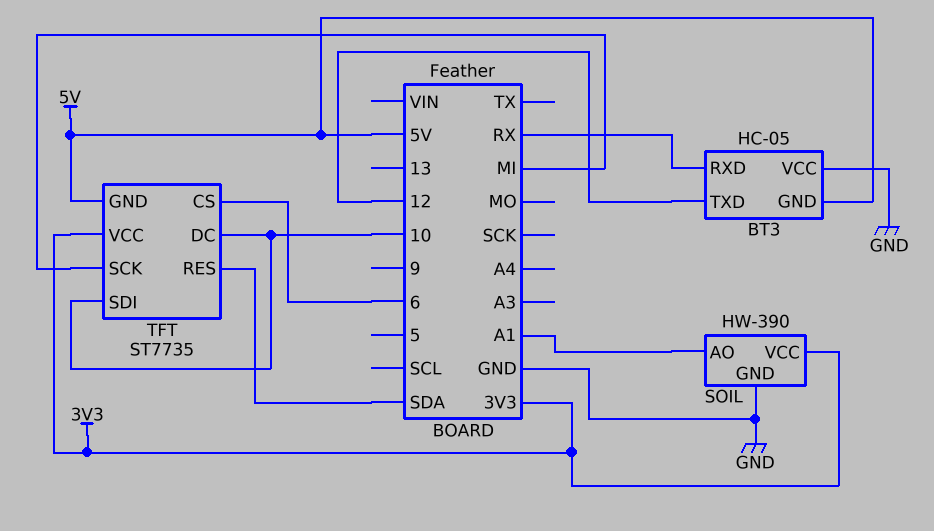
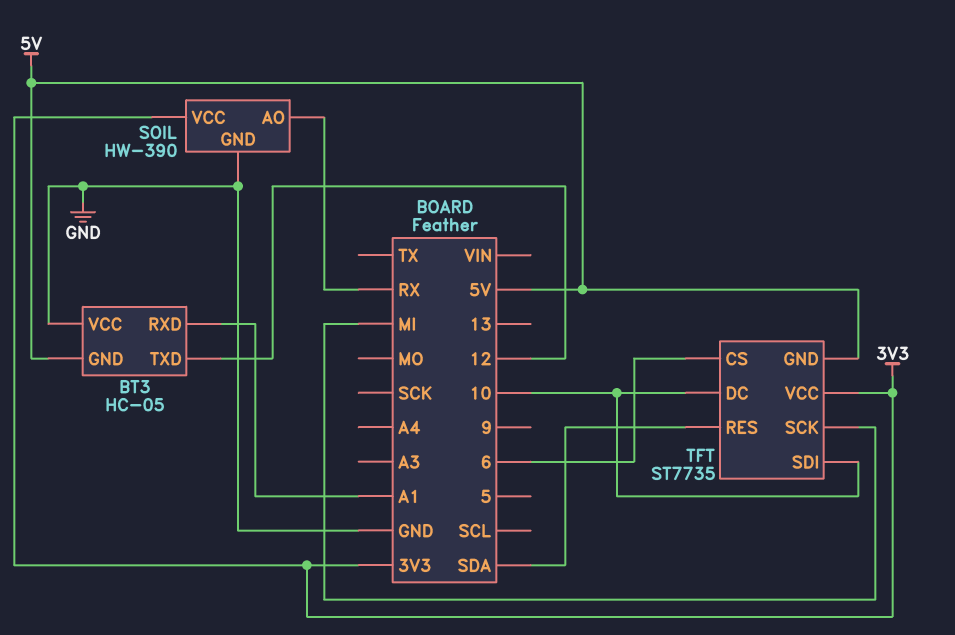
BT3 pin RXD: RX -> A1
SOIL pin AO: A1 -> RX

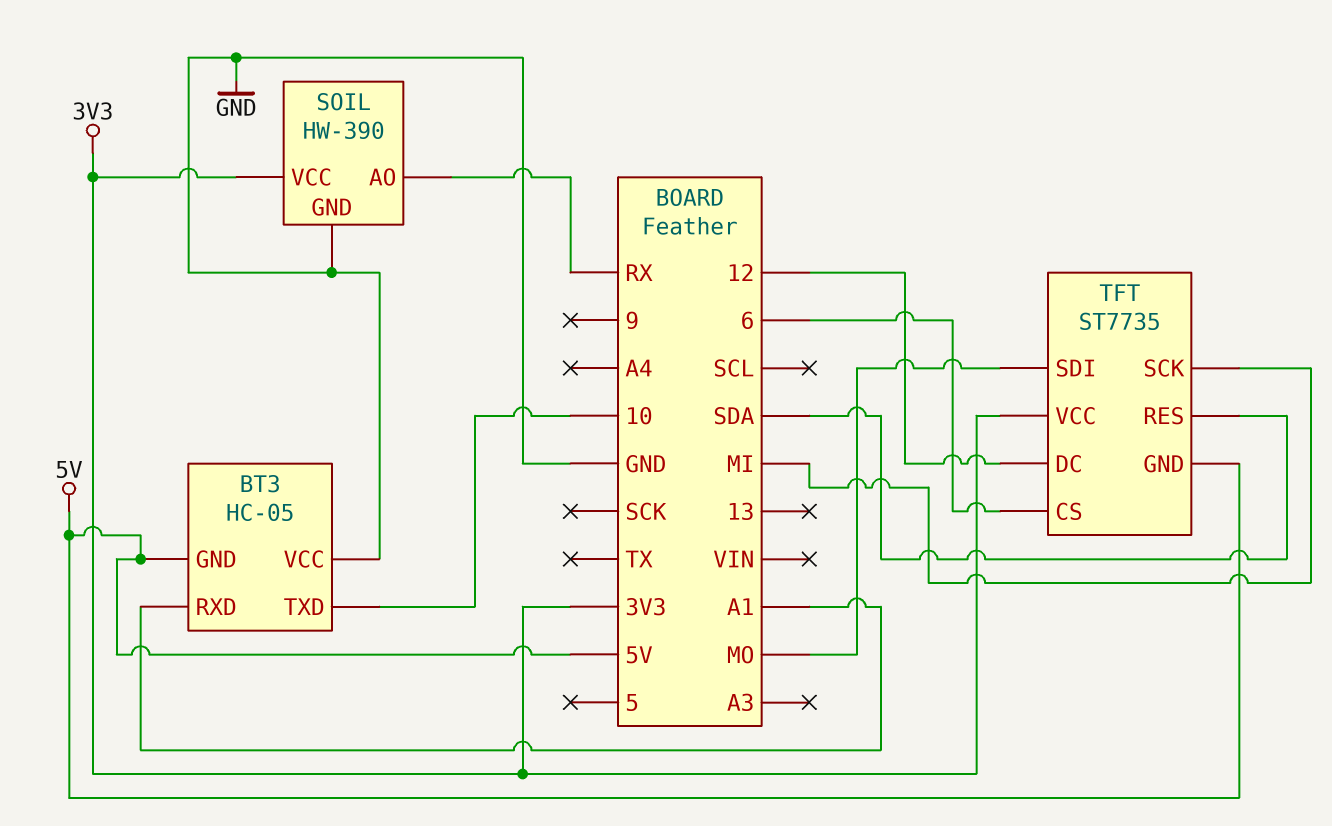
BT3 pin TXD: 12 -> 10
TFT pin DC: 10 -> 12
TFT pin SDI: 10 -> MO

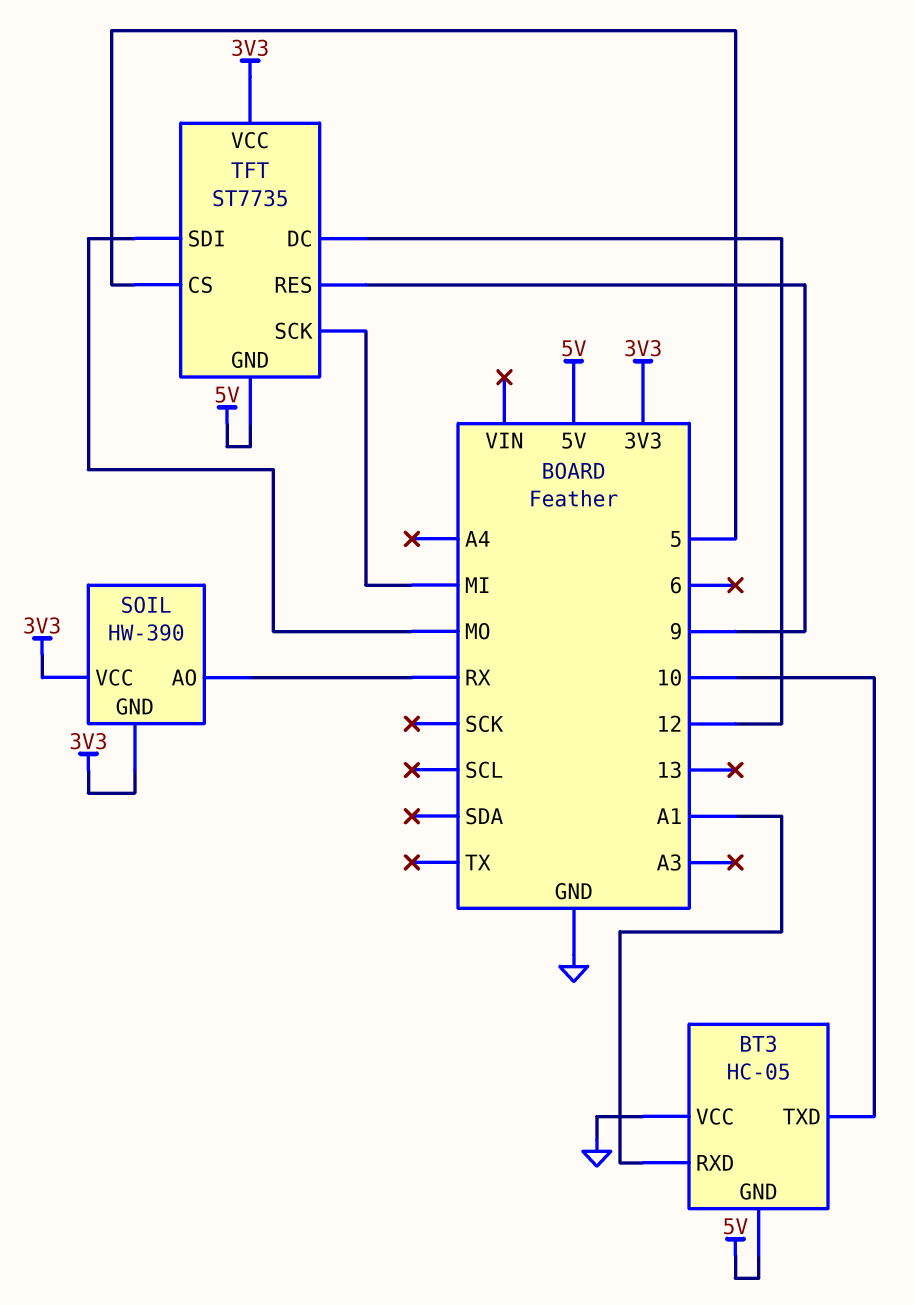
SOIL pin GND: GND -> 3V3
TFT pin CS: 6 -> 5
TFT pin RES: SDA -> 9

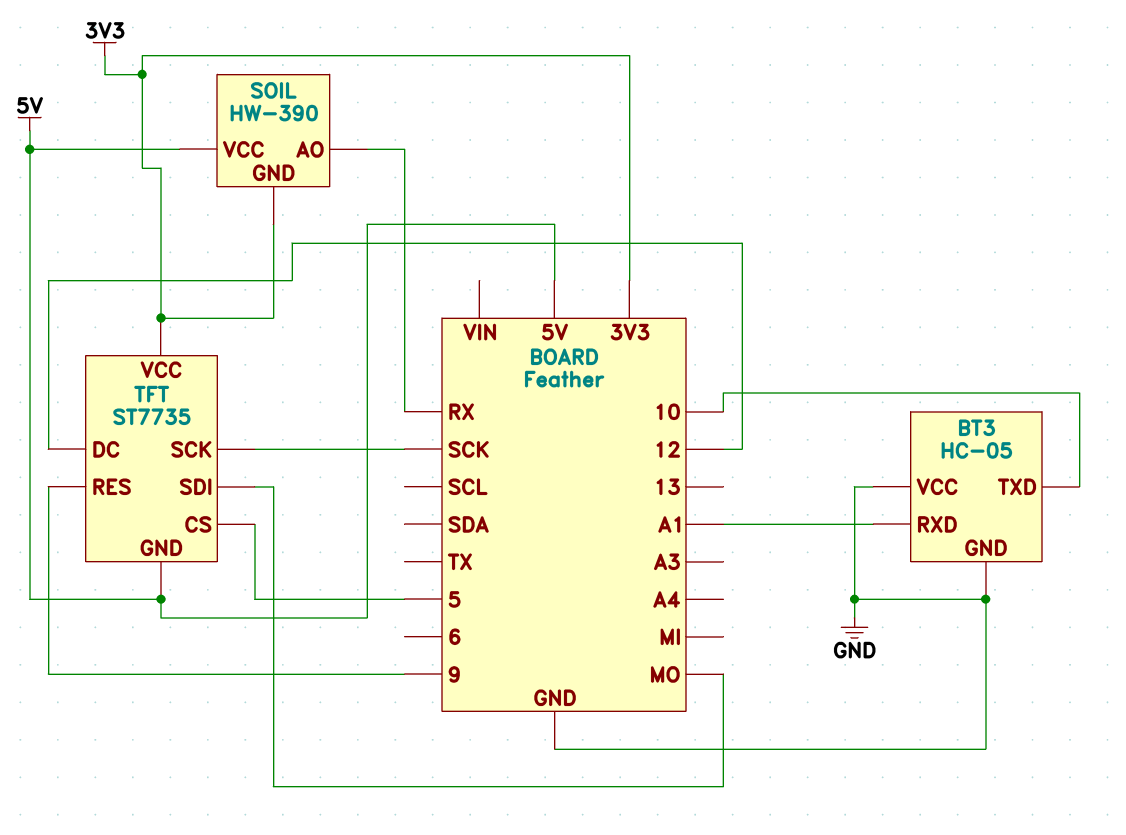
BT3 pin GND: 5V -> GND
SOIL pin VCC: 3V3 -> 5V
TFT pin SCK: MI -> SCK

